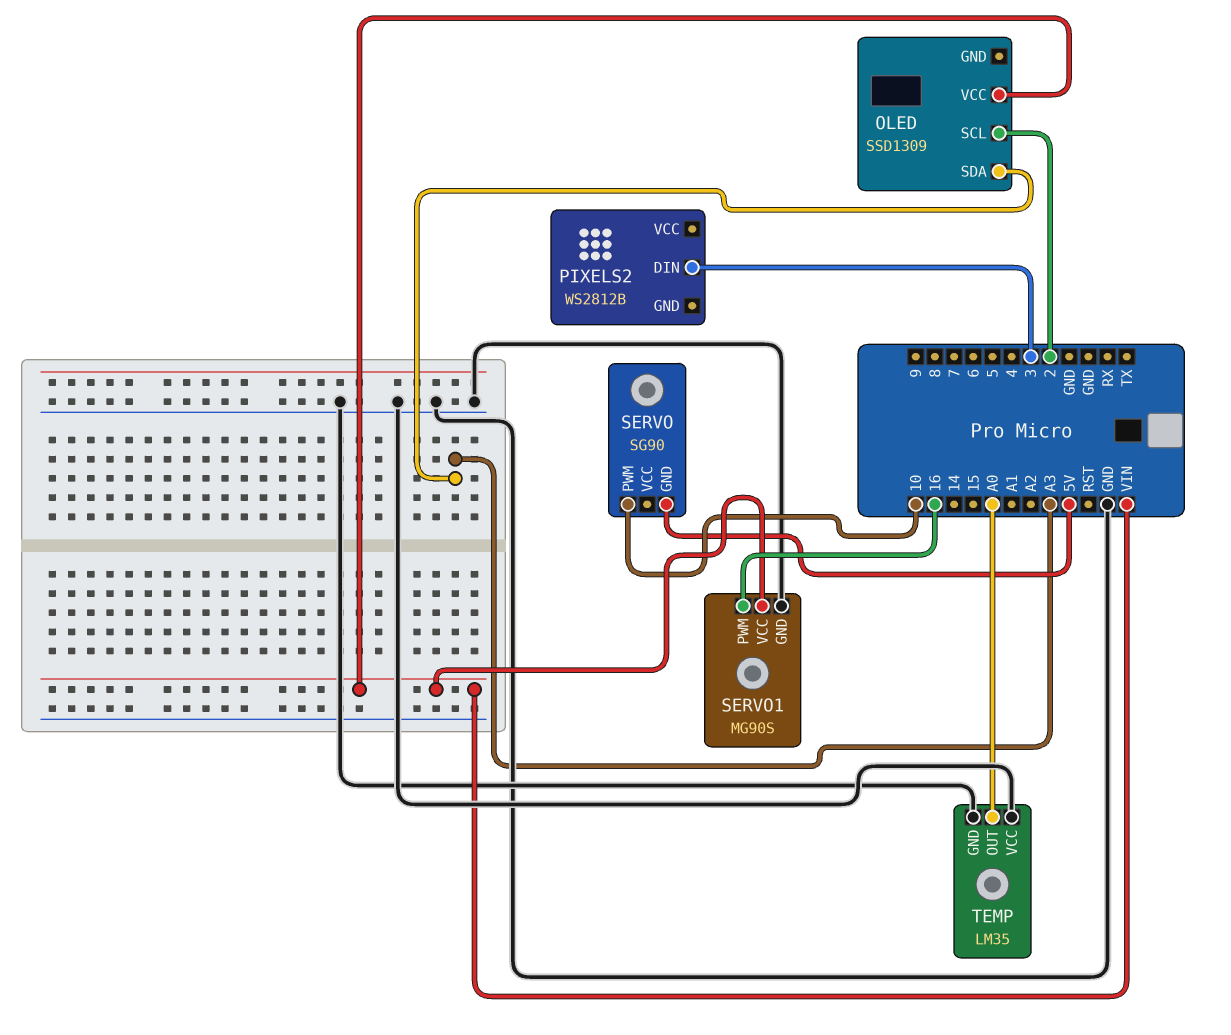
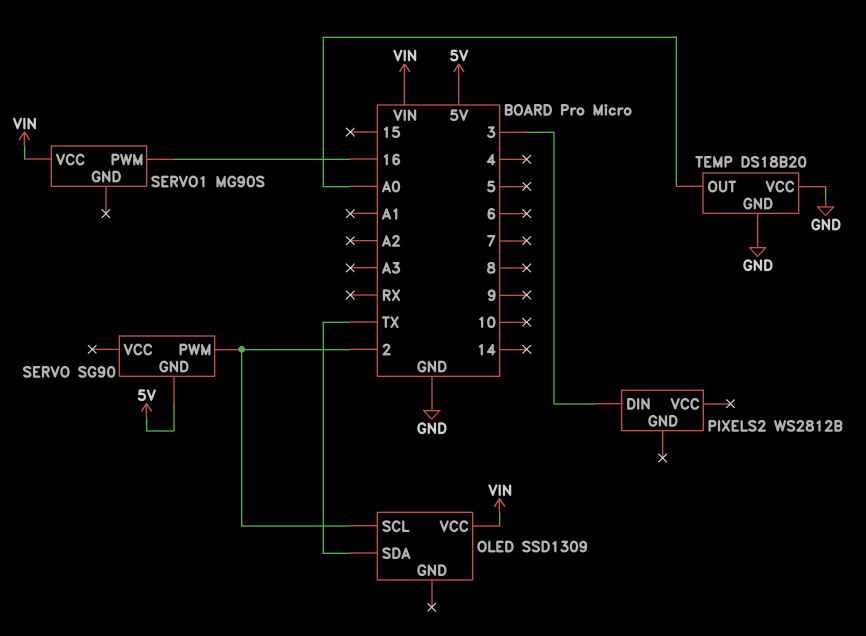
OLED pin SDA: A3 -> TX
SERVO pin PWM: 10 -> 2
SERVO1 pin GND: GND -> none
TEMP: LM35 -> DS18B20

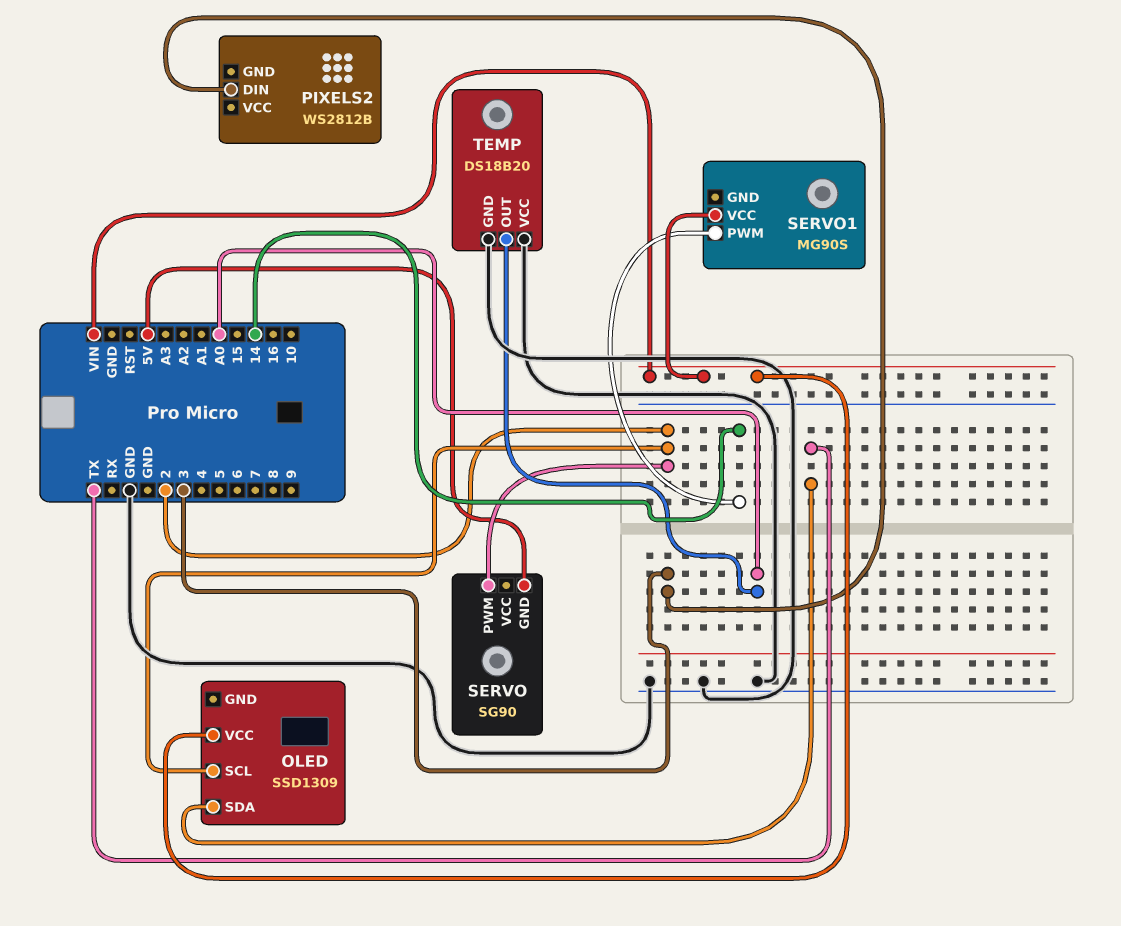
SERVO1 pin PWM: 16 -> 14

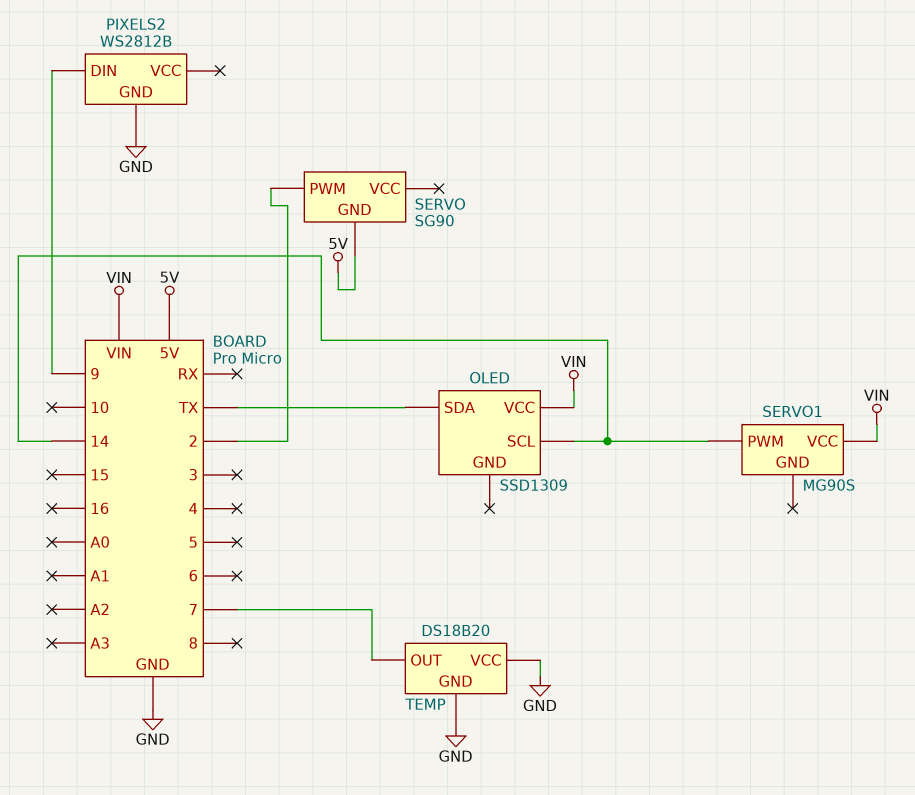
OLED pin SCL: 2 -> 14
PIXELS2 pin DIN: 3 -> 9
PIXELS2 pin GND: none -> GND
TEMP pin OUT: A0 -> 7

